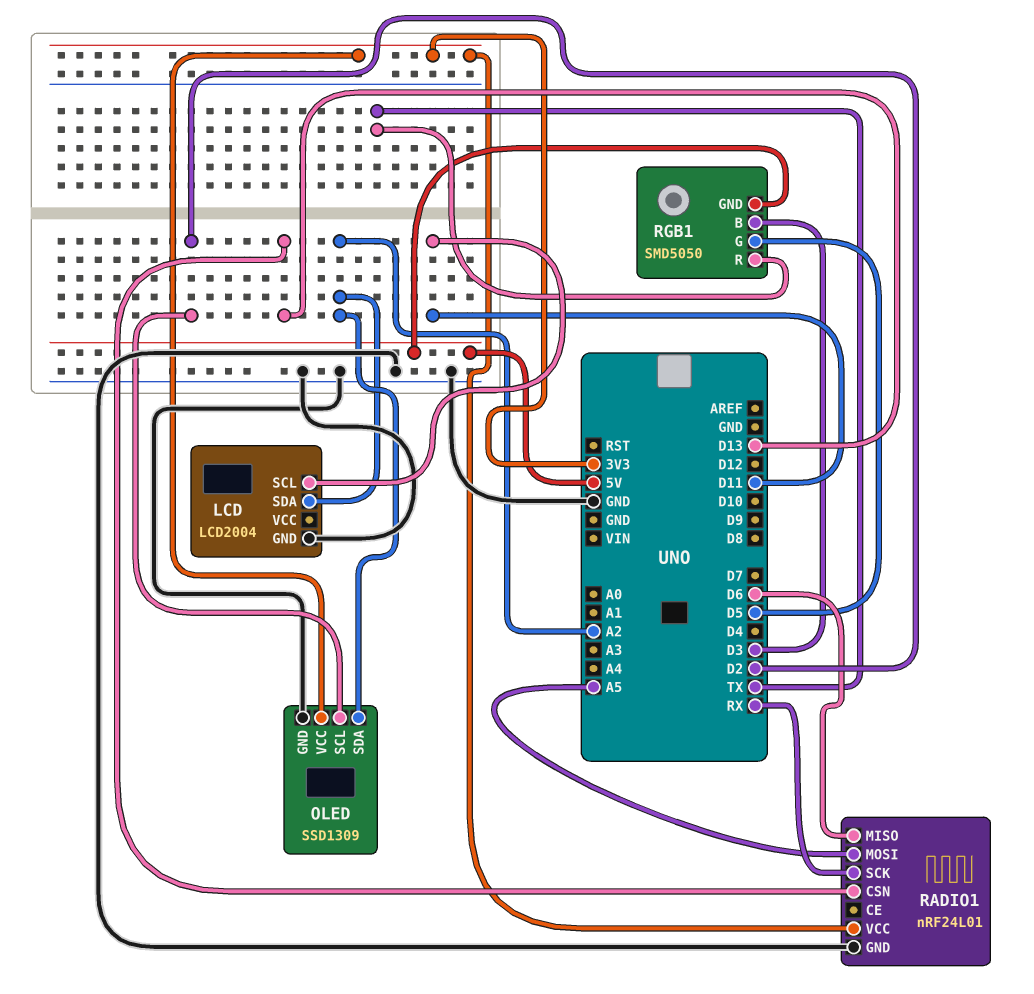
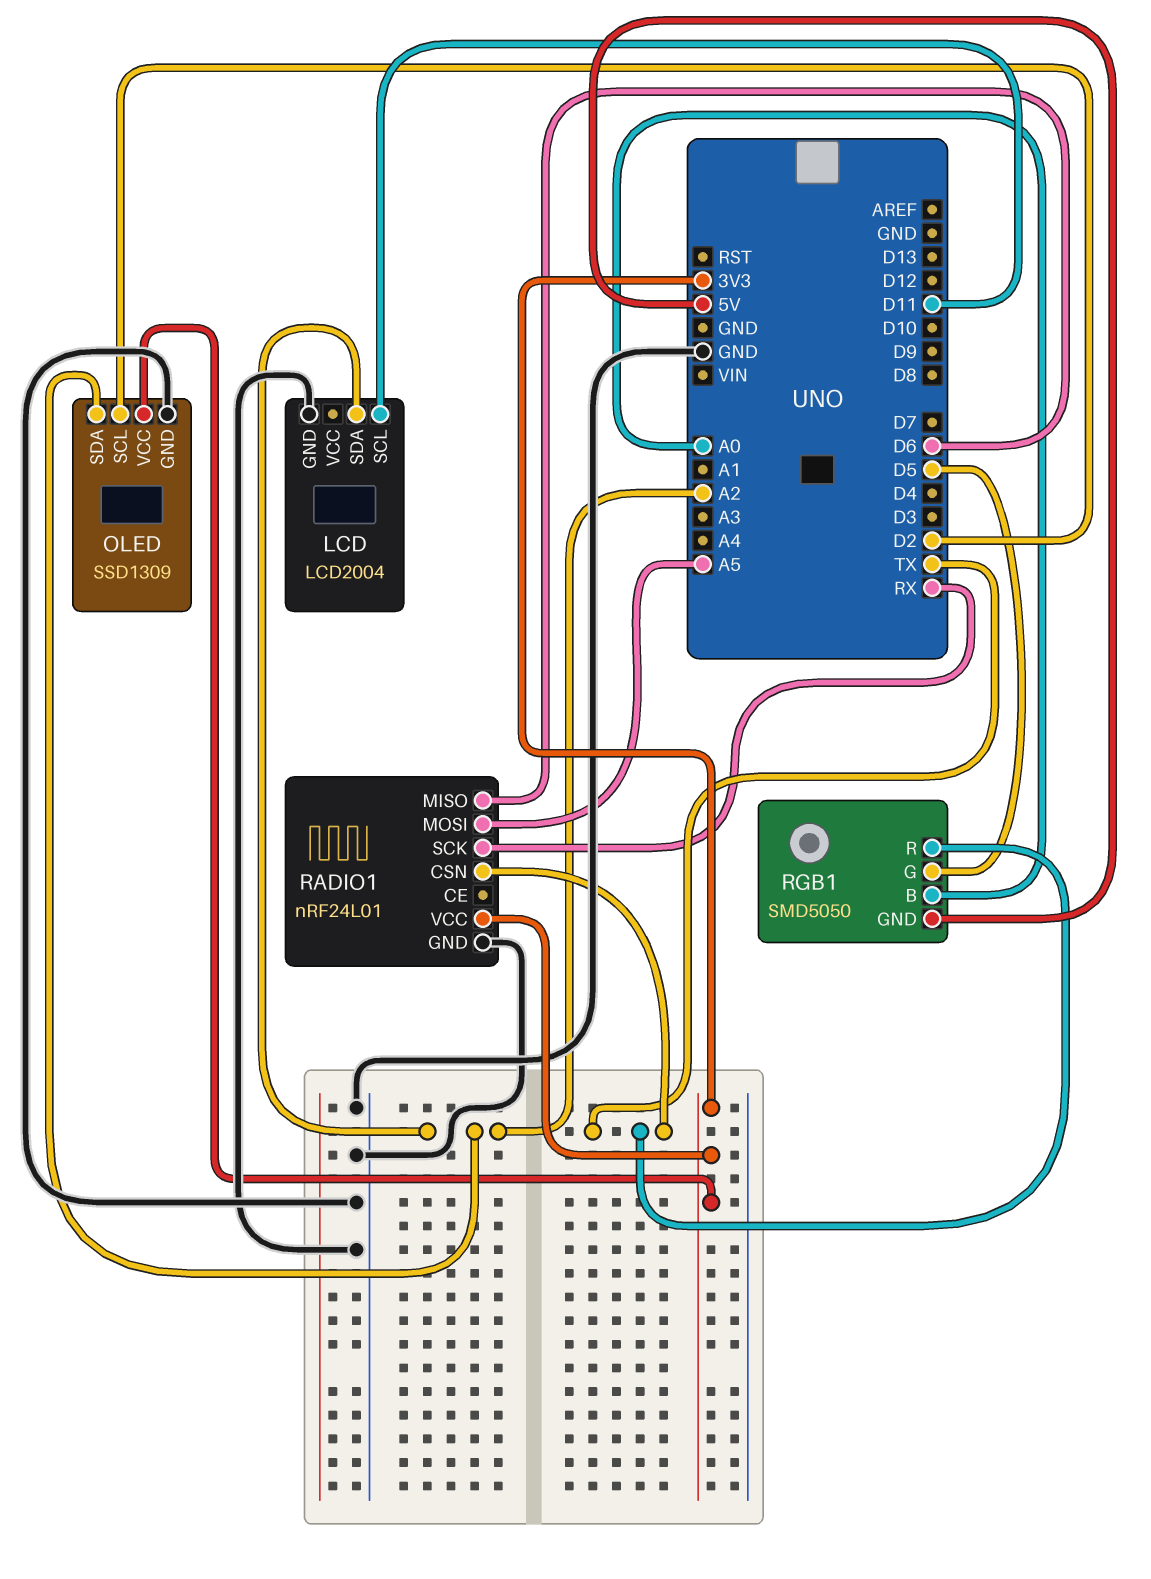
RADIO1 pin CSN: D13 -> TX
RGB1 pin B: D3 -> A0

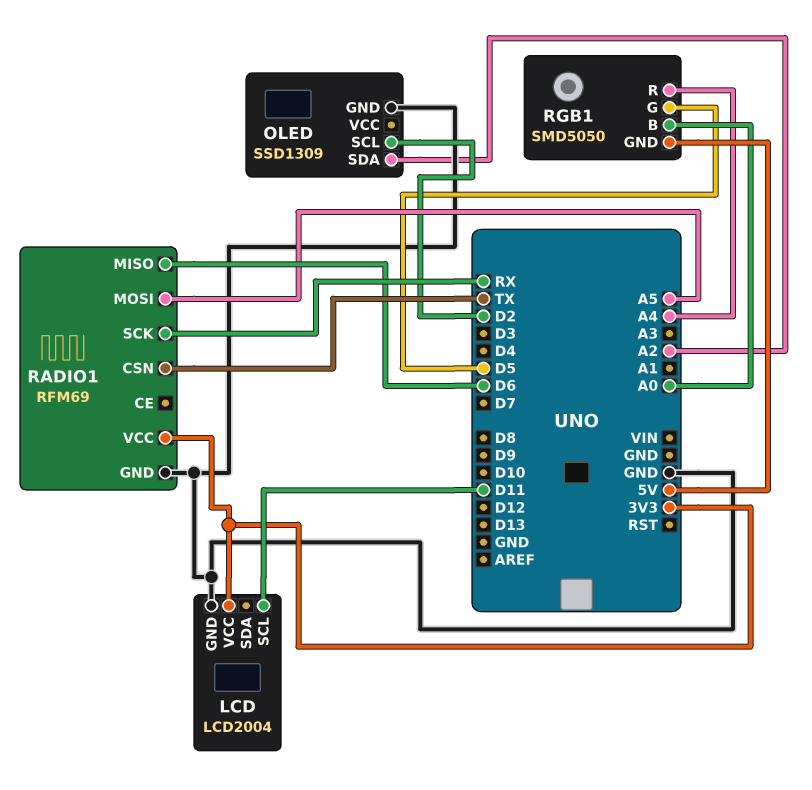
LCD pin SDA: A2 -> none
LCD pin VCC: none -> 3V3
OLED pin VCC: 3V3 -> none
RADIO1: nRF24L01 -> RFM69
RGB1 pin R: TX -> A4

